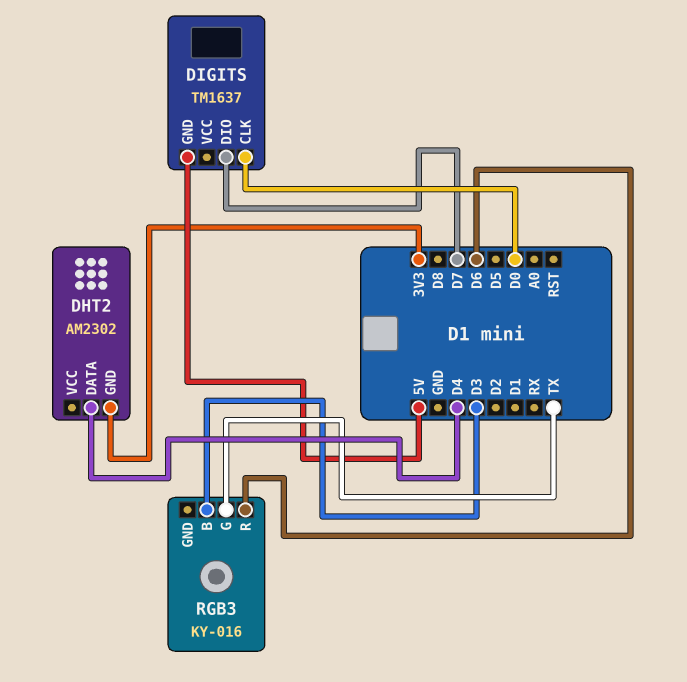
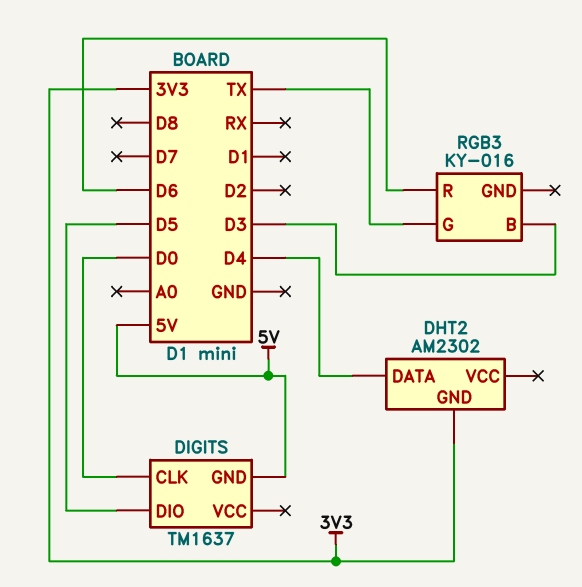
DIGITS pin DIO: D7 -> D5

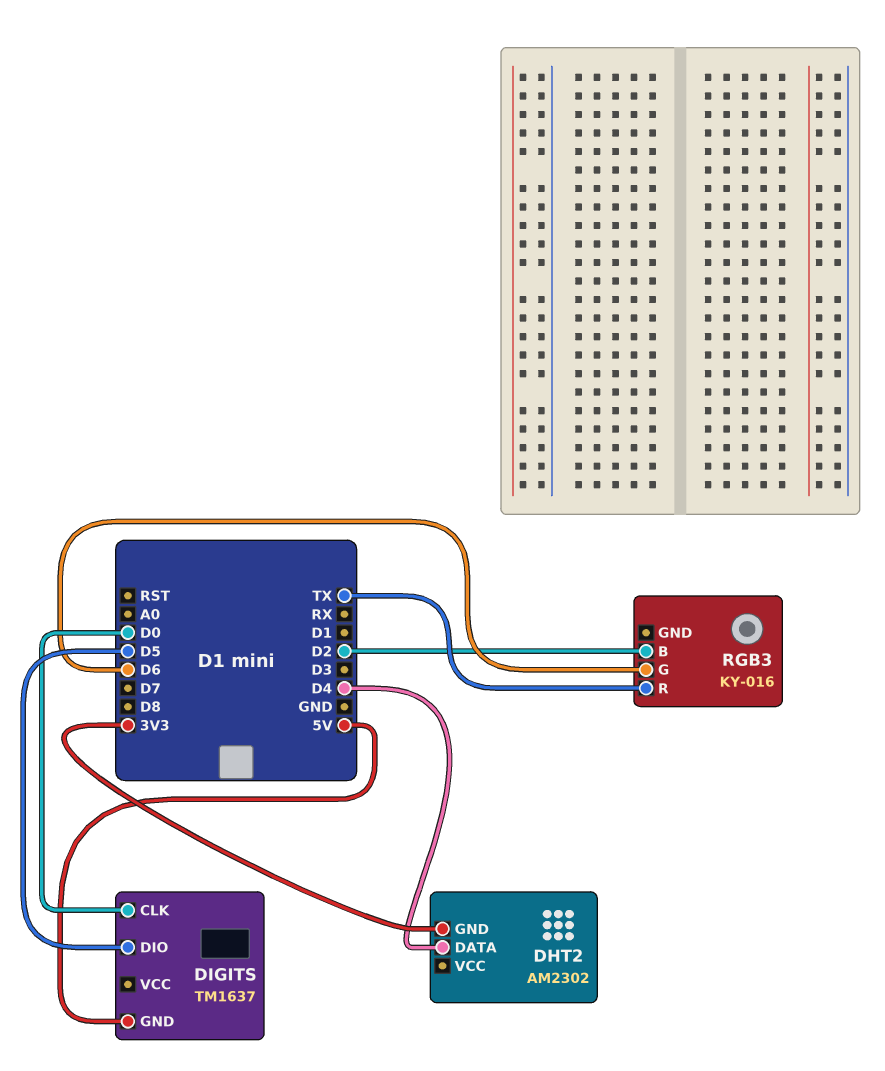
RGB3 pin B: D3 -> D2
RGB3 pin G: TX -> D6
RGB3 pin R: D6 -> TX

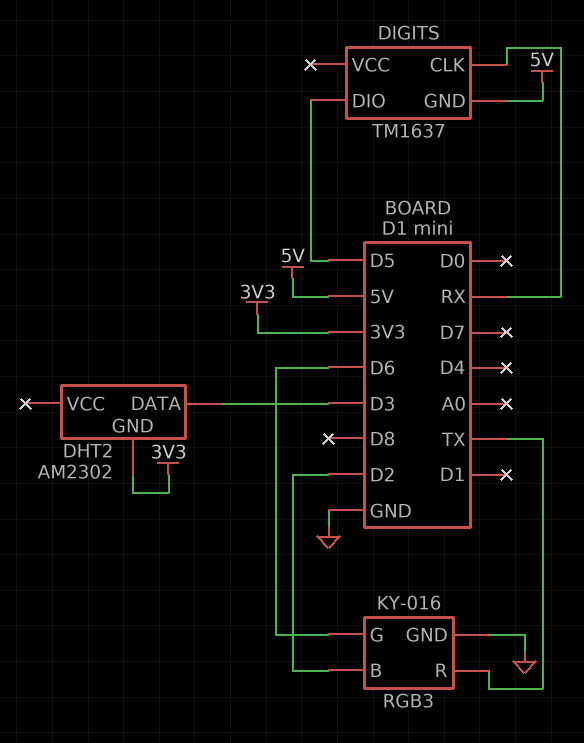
DHT2 pin DATA: D4 -> D3
DIGITS pin CLK: D0 -> RX
RGB3 pin GND: none -> GND

